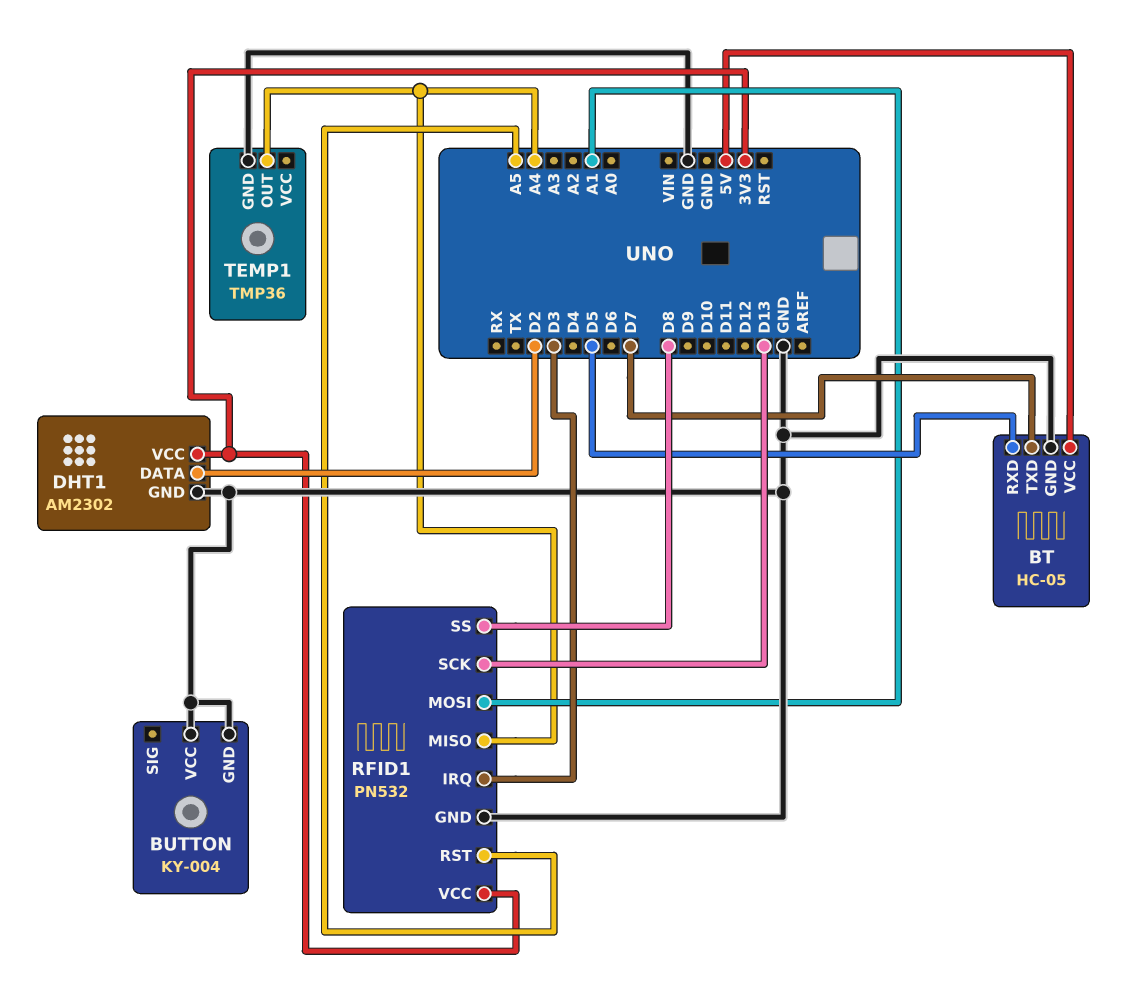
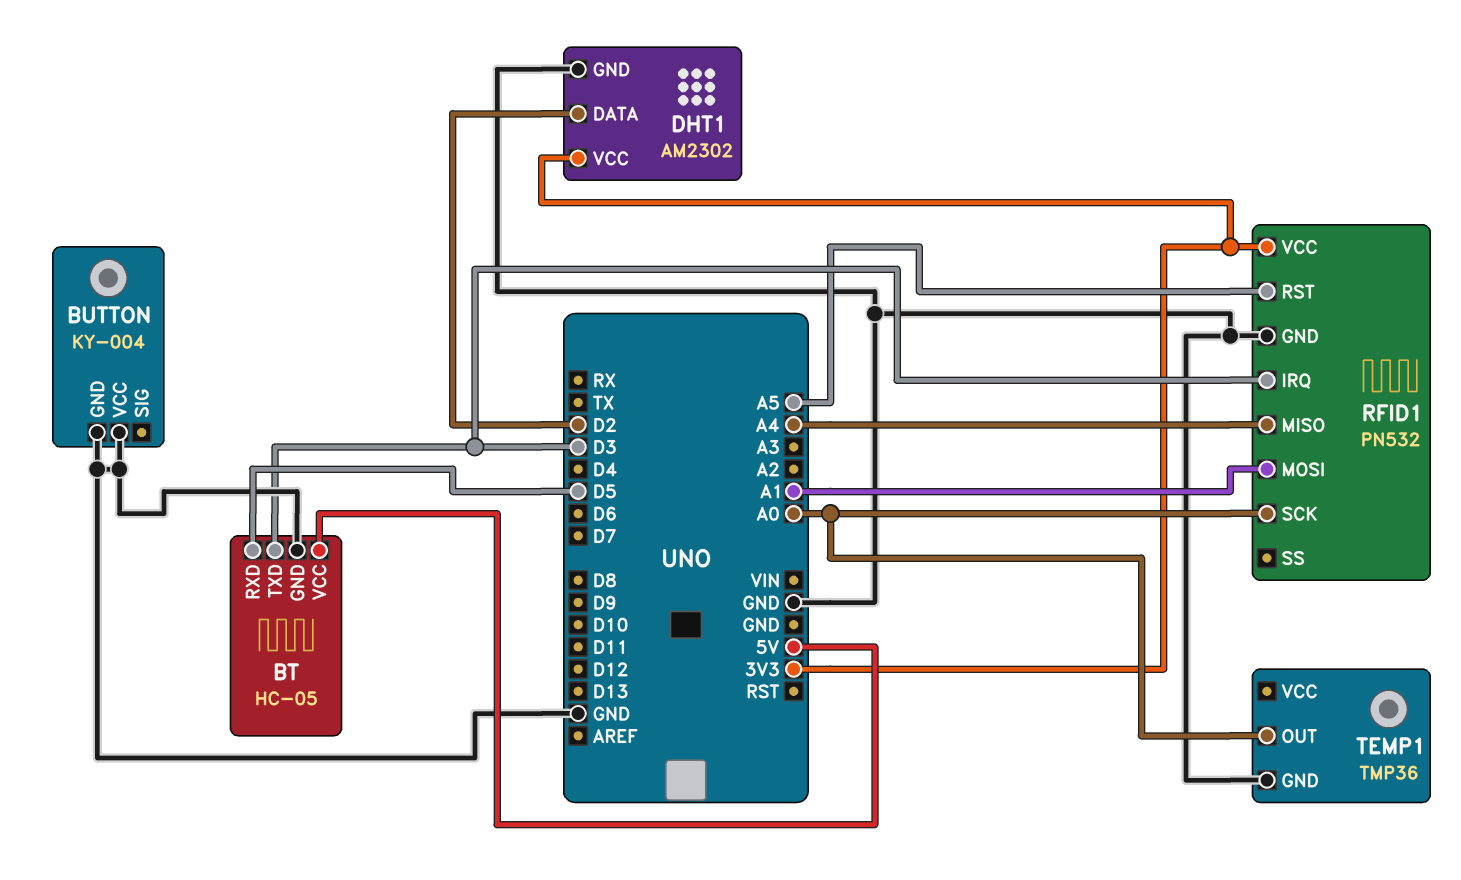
BT pin TXD: D7 -> D3
RFID1 pin SCK: D13 -> A0
RFID1 pin SS: D8 -> none
TEMP1 pin OUT: A4 -> A0

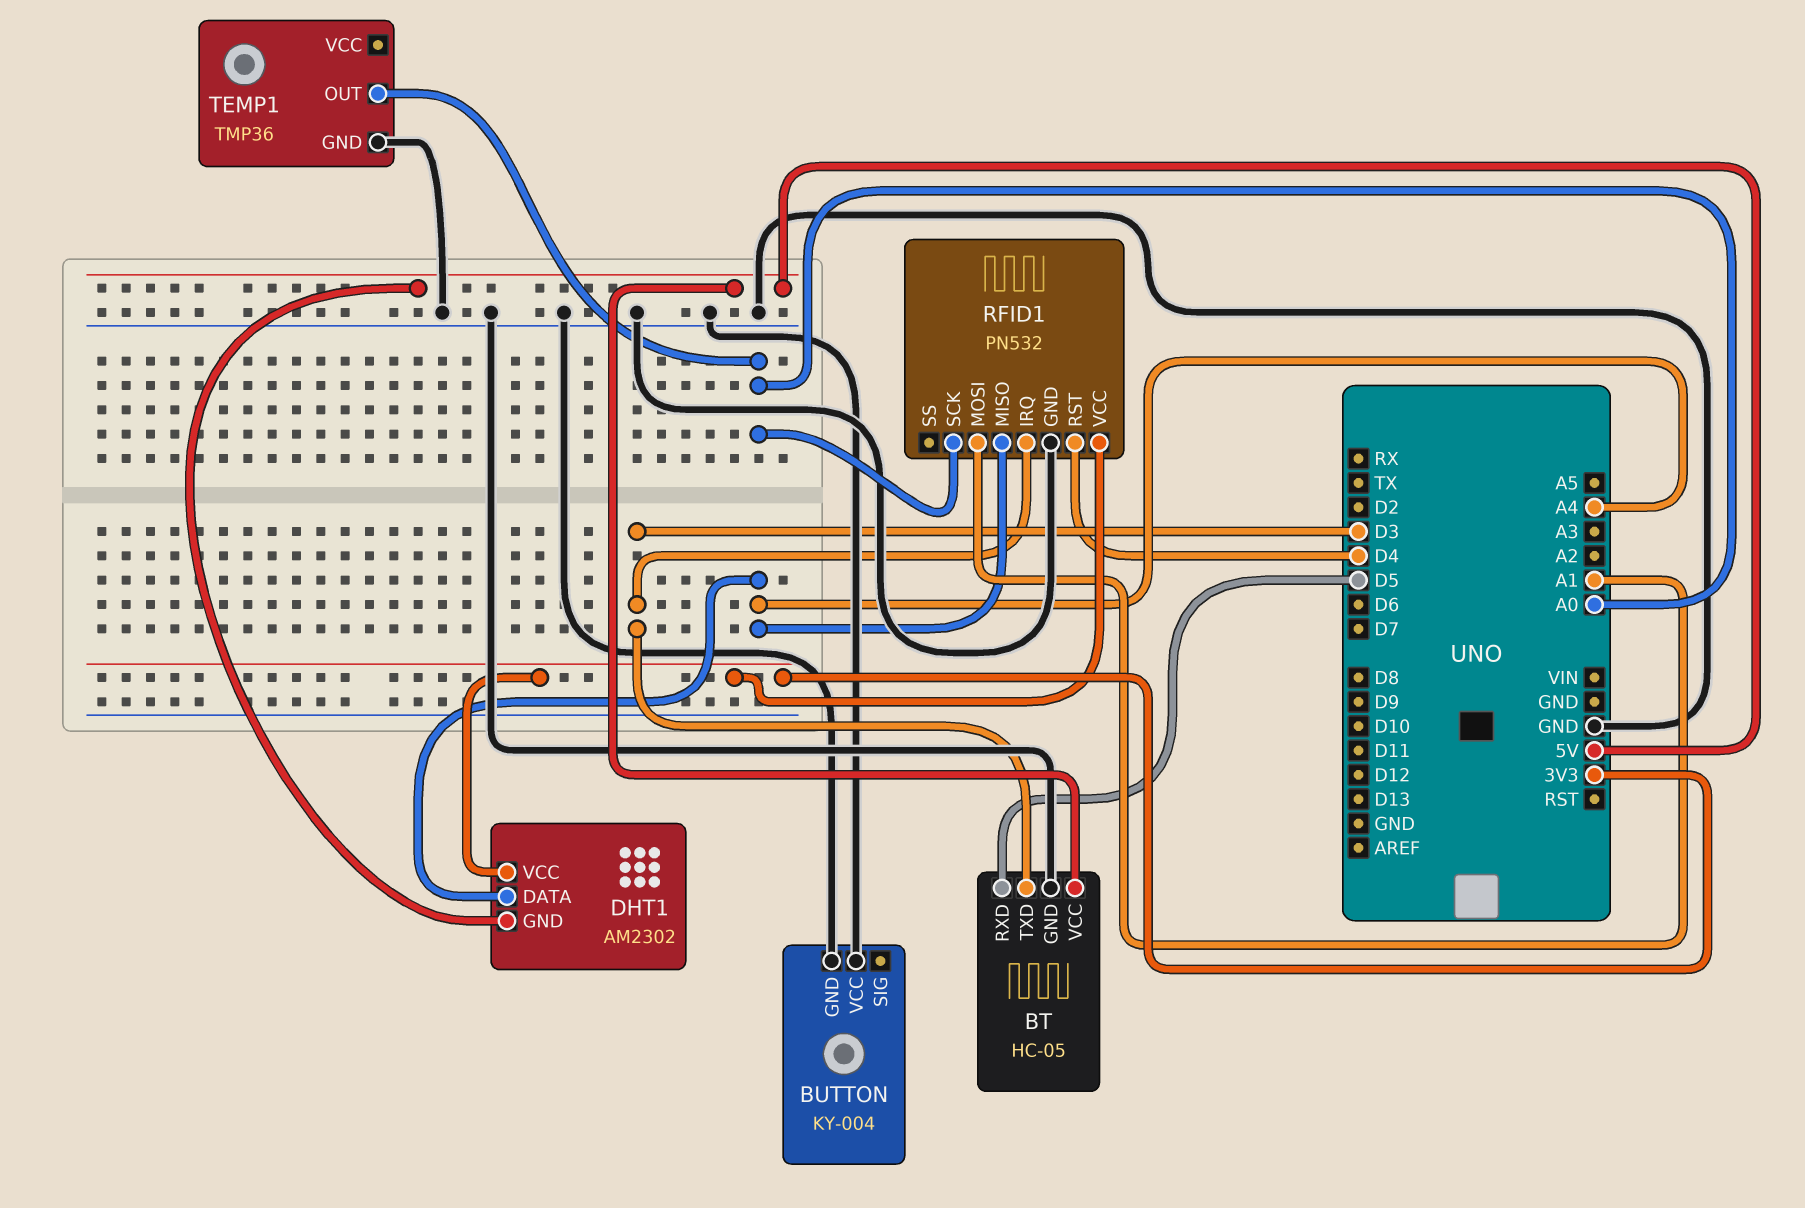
DHT1 pin DATA: D2 -> A4
DHT1 pin GND: GND -> 5V
RFID1 pin RST: A5 -> D4

